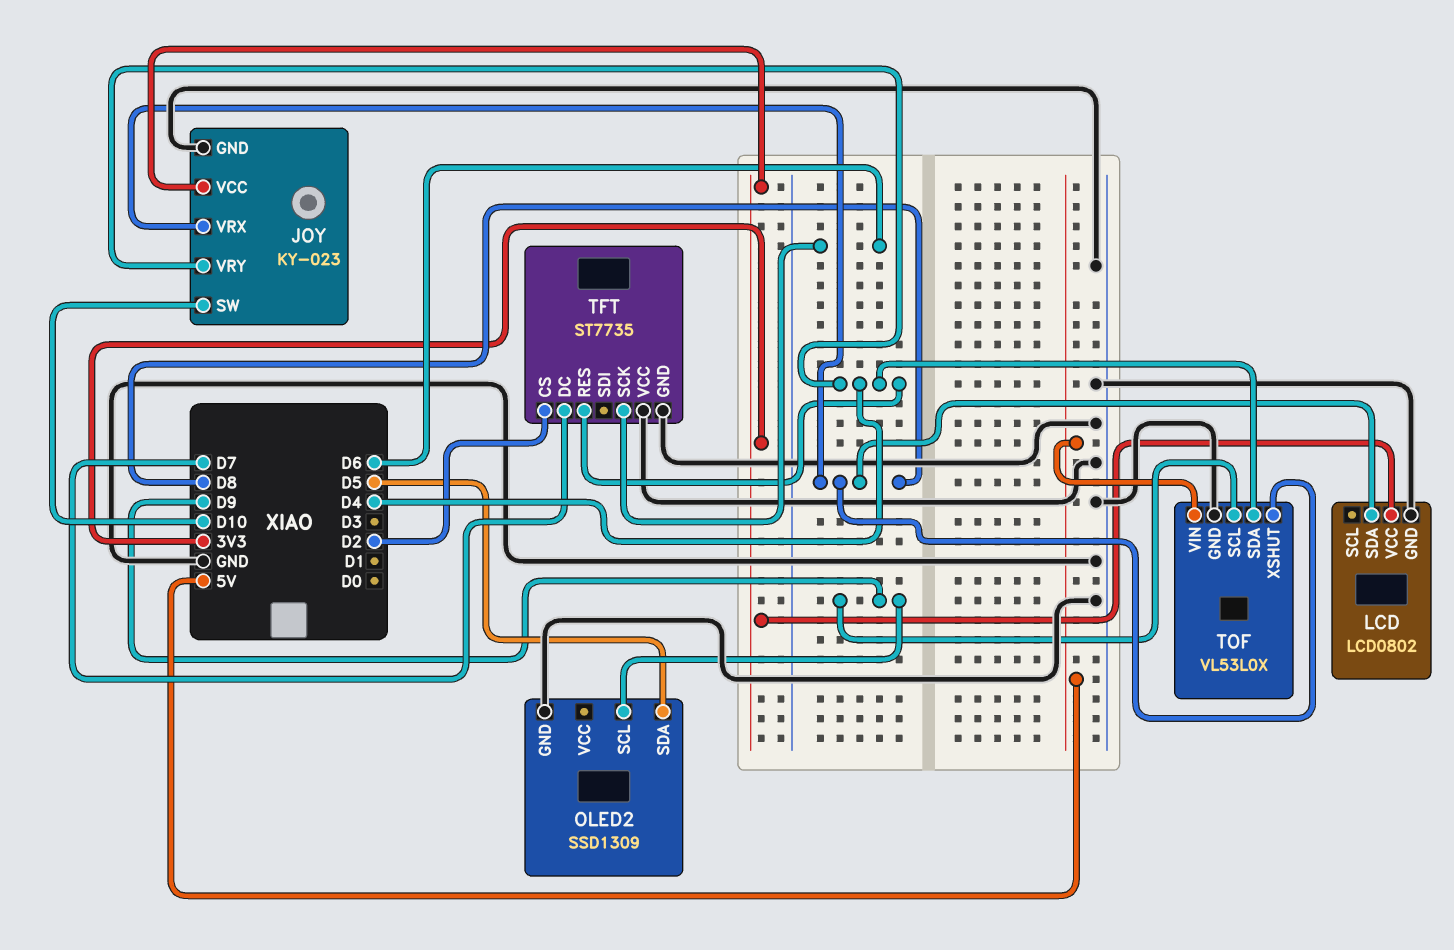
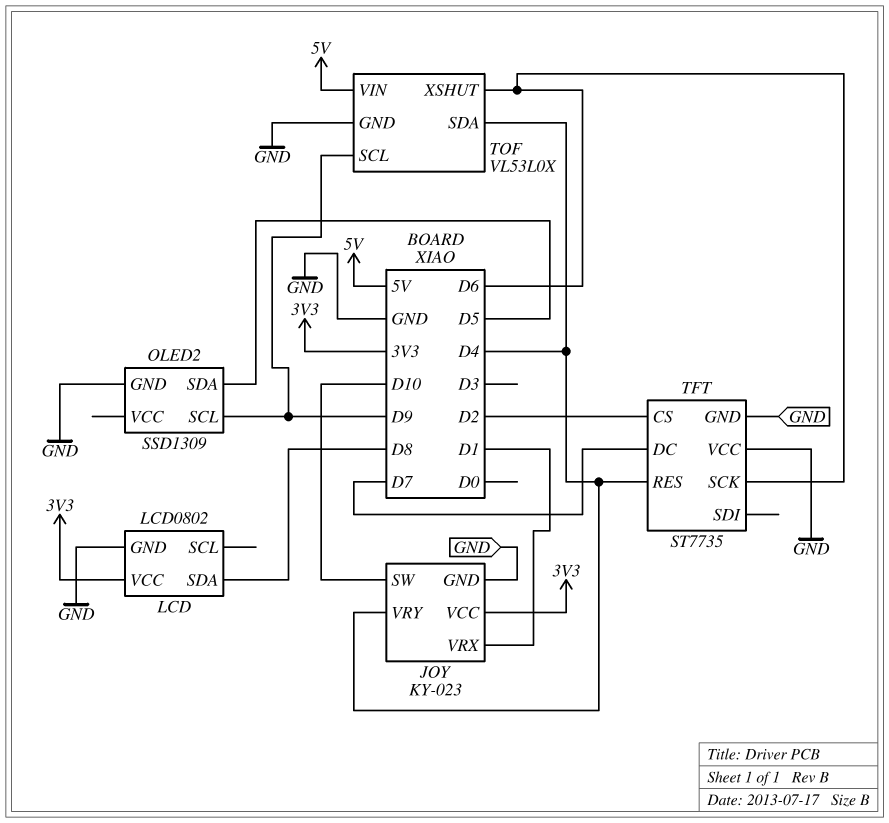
JOY pin VRX: D8 -> D1
TOF pin XSHUT: D8 -> D6

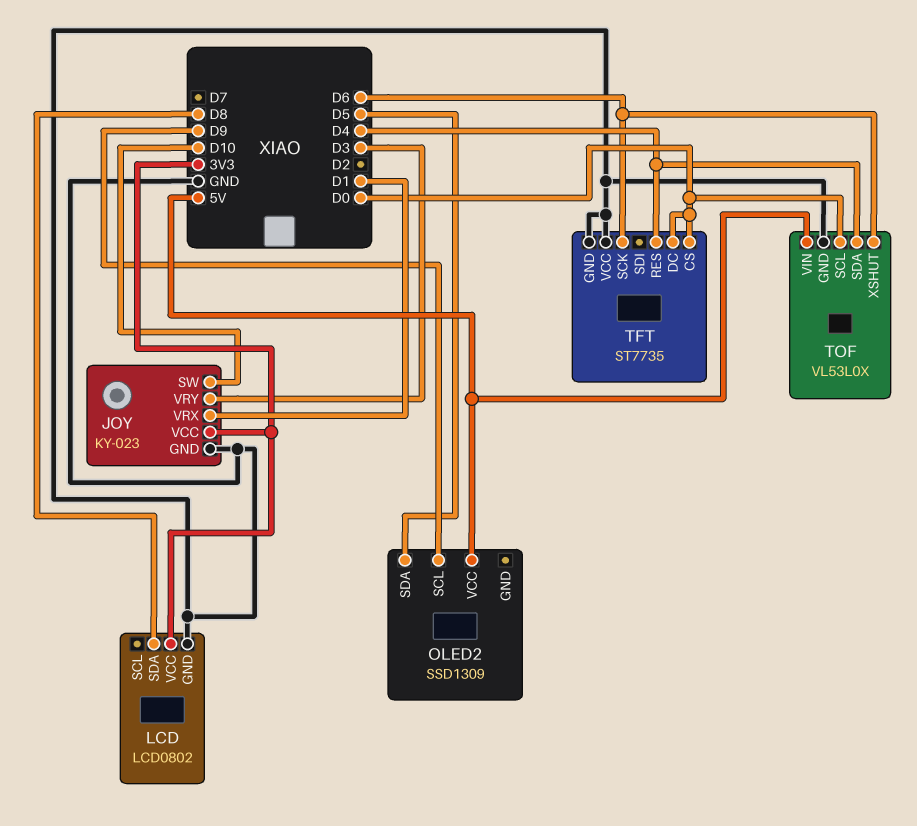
JOY pin VRY: D4 -> D3
OLED2 pin GND: GND -> none
OLED2 pin VCC: none -> 5V
TFT pin CS: D2 -> D0
TFT pin DC: D7 -> D0
TOF pin SCL: D9 -> D0

